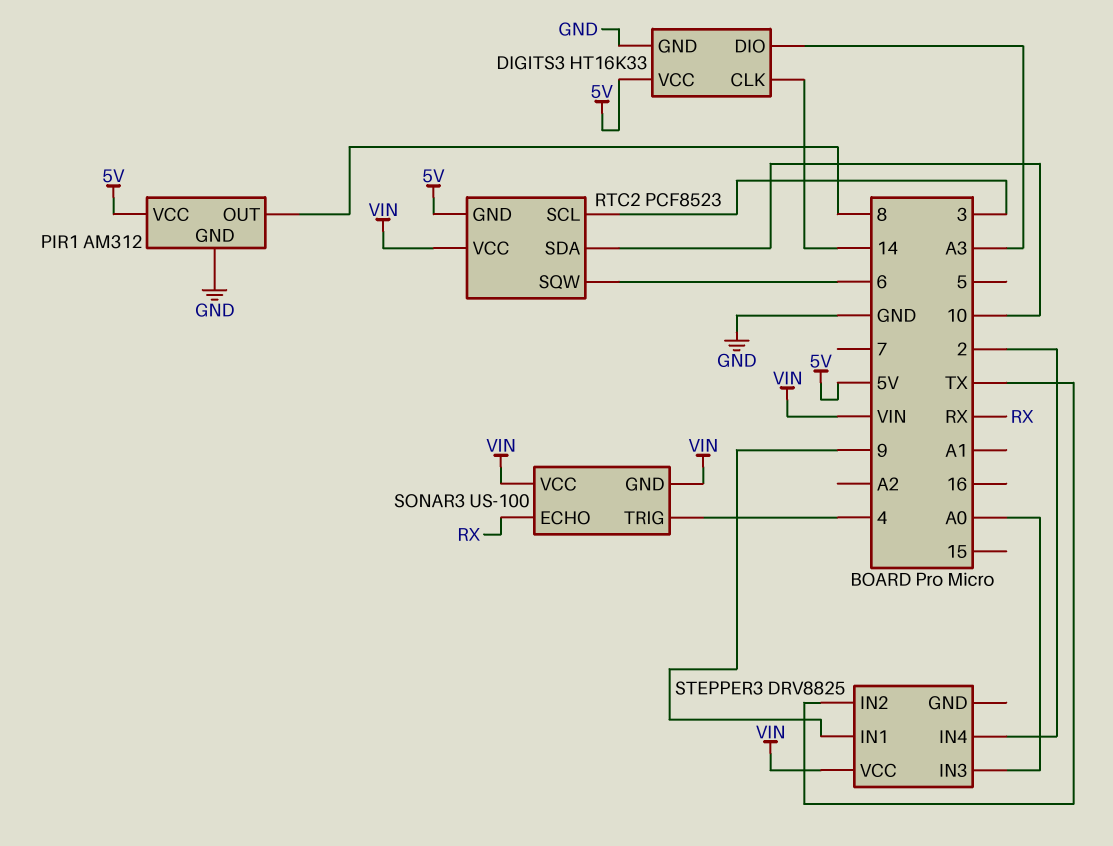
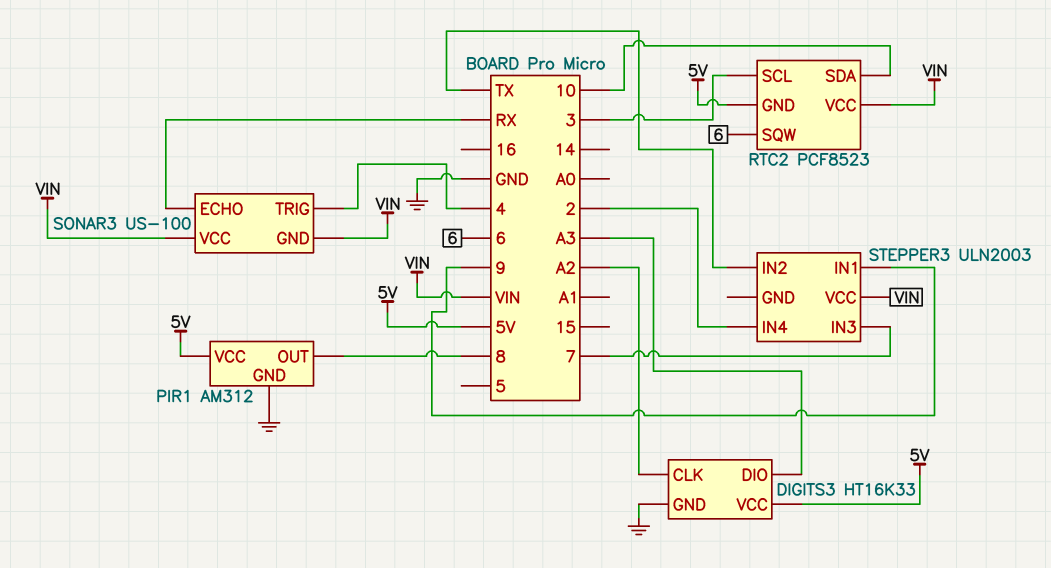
DIGITS3 pin CLK: 14 -> A2
STEPPER3: DRV8825 -> ULN2003
STEPPER3 pin IN3: A0 -> 7

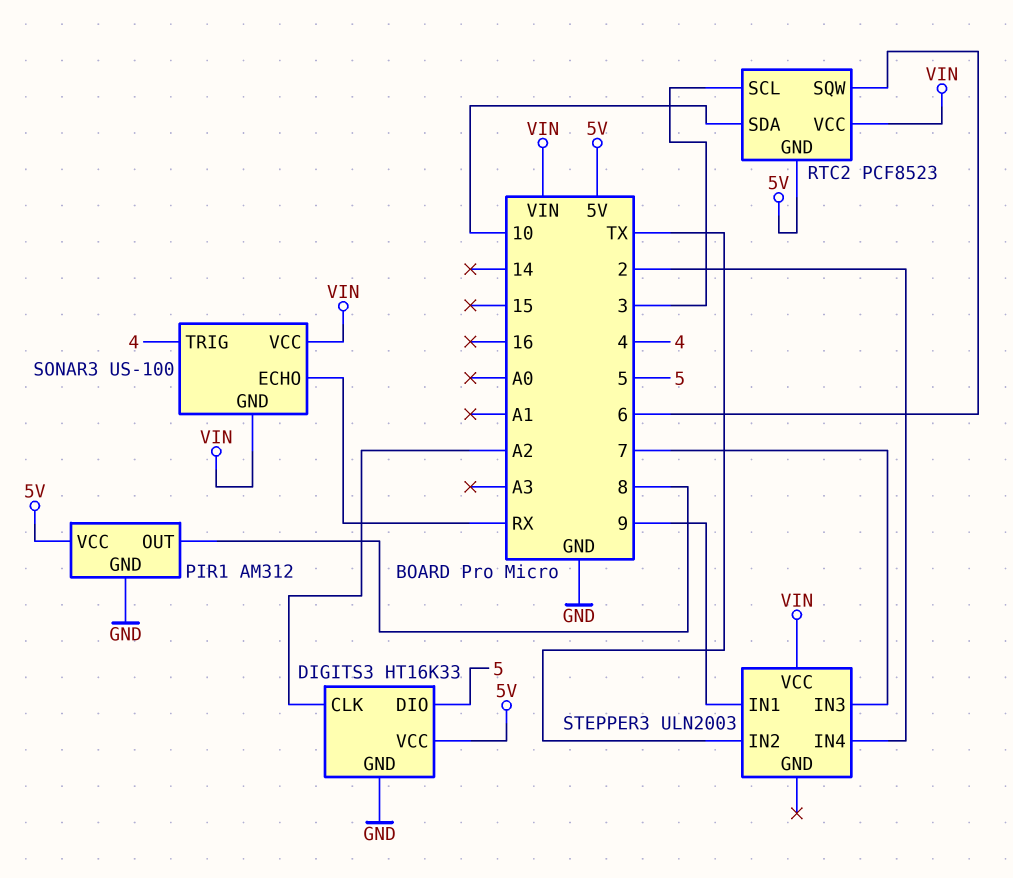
DIGITS3 pin DIO: A3 -> 5

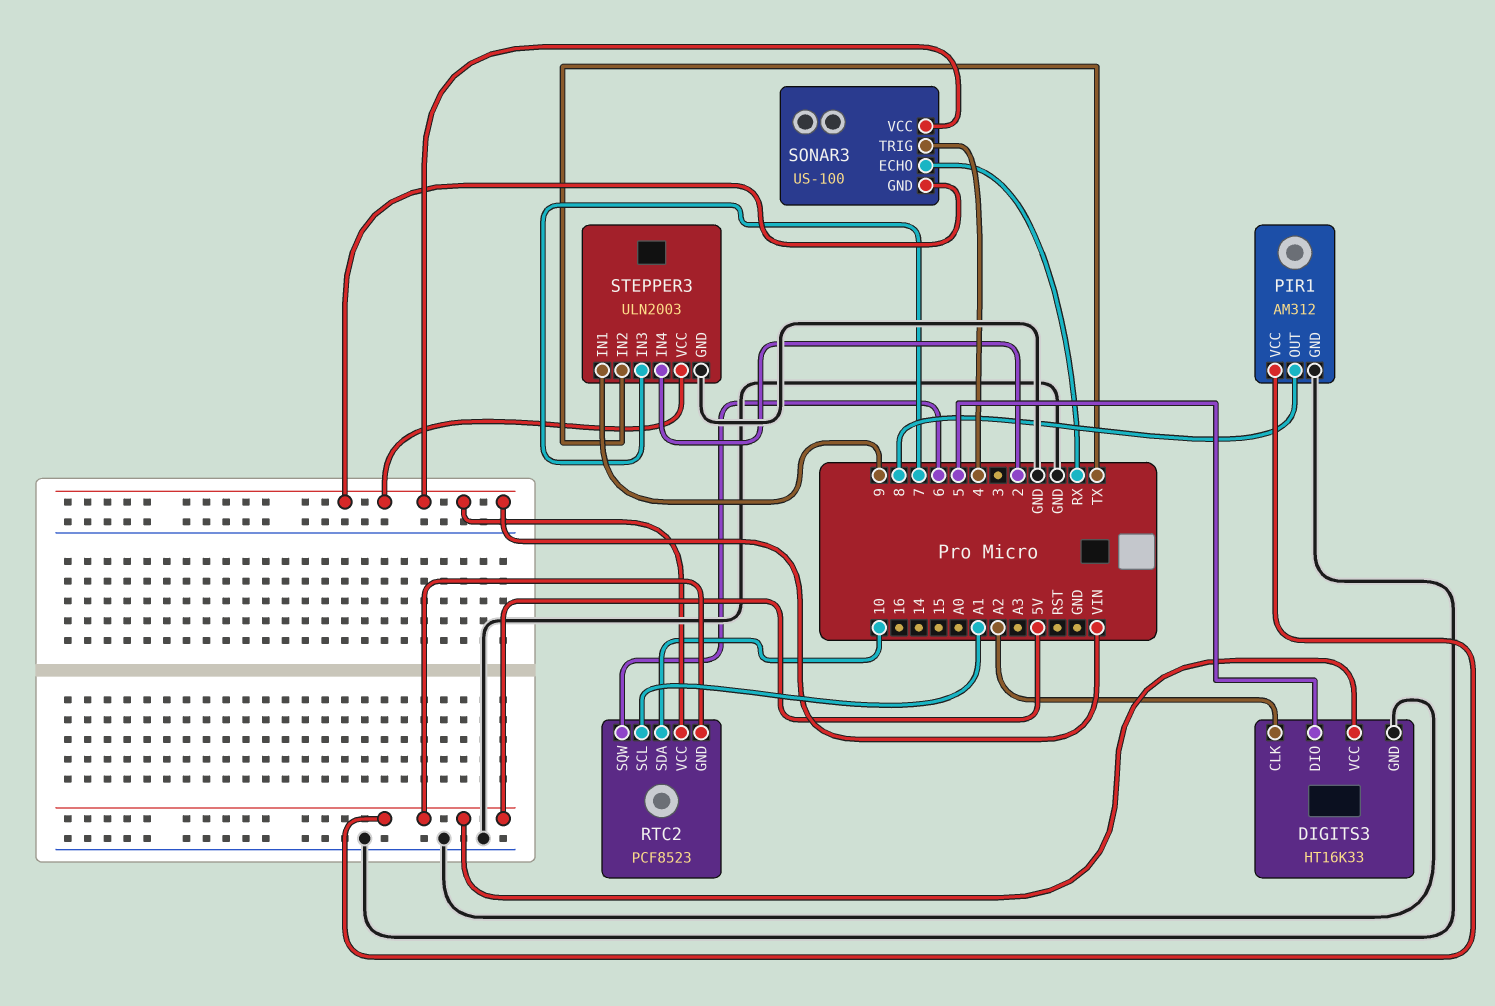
RTC2 pin SCL: 3 -> A1
STEPPER3 pin GND: none -> GND

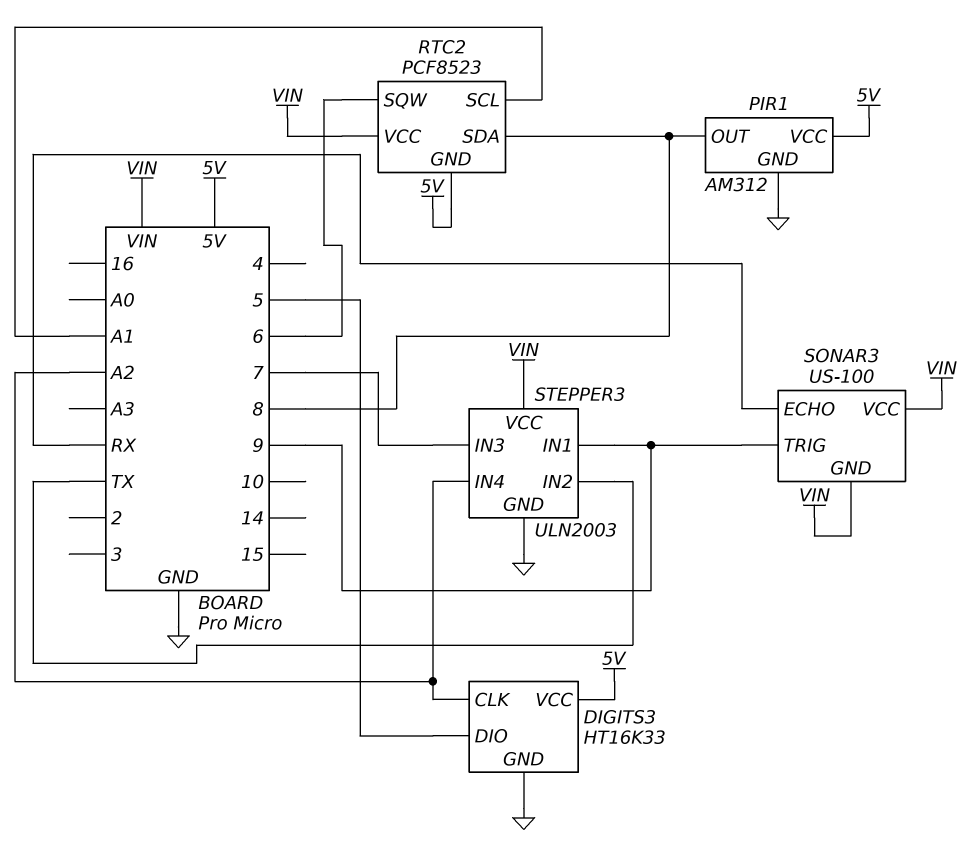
RTC2 pin SDA: 10 -> 8
SONAR3 pin TRIG: 4 -> 9
STEPPER3 pin IN4: 2 -> A2

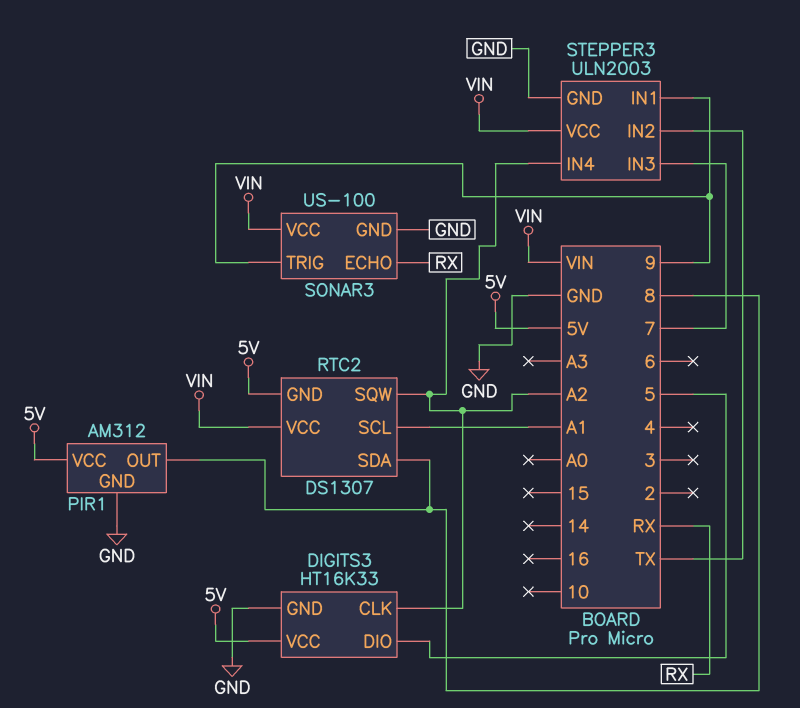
RTC2: PCF8523 -> DS1307
RTC2 pin SQW: 6 -> A2
SONAR3 pin GND: VIN -> GND

